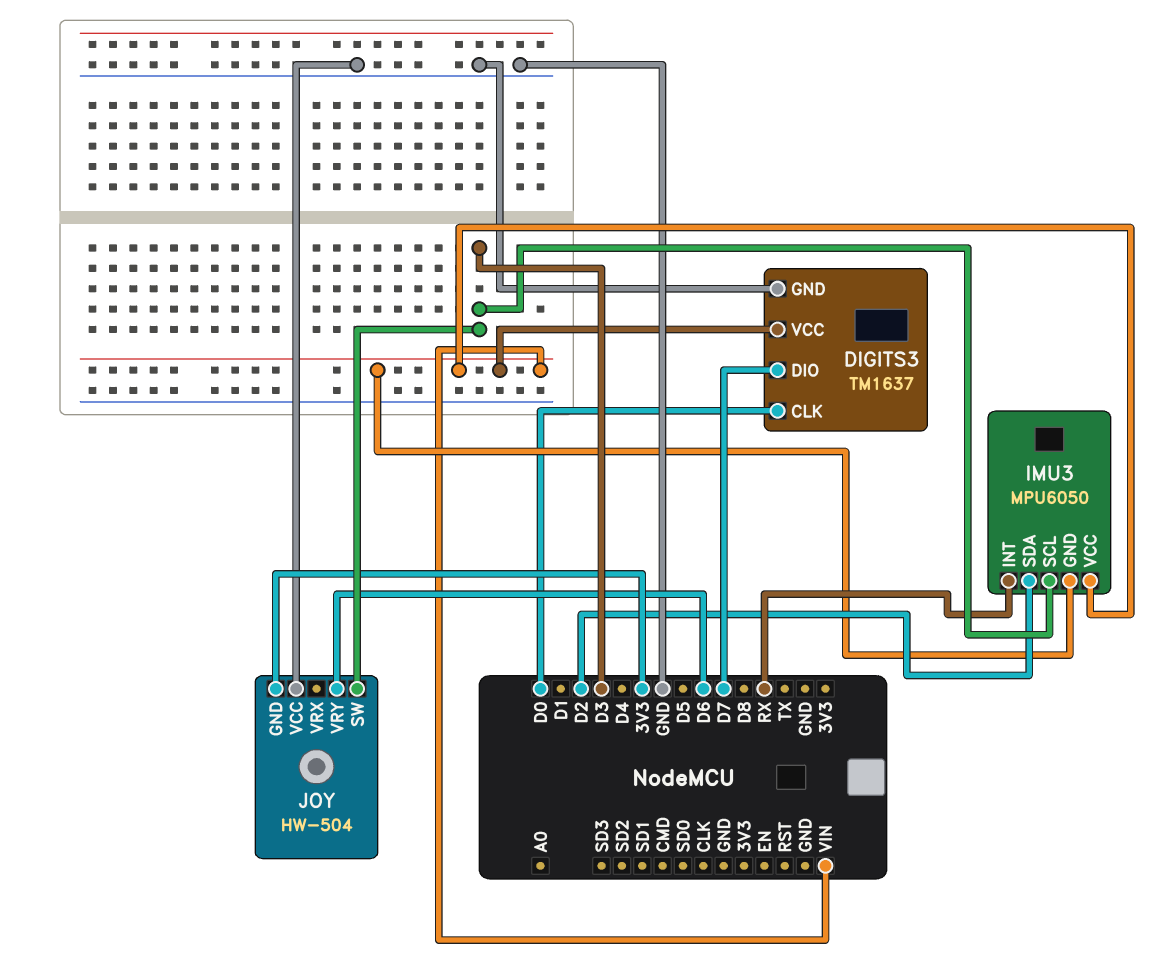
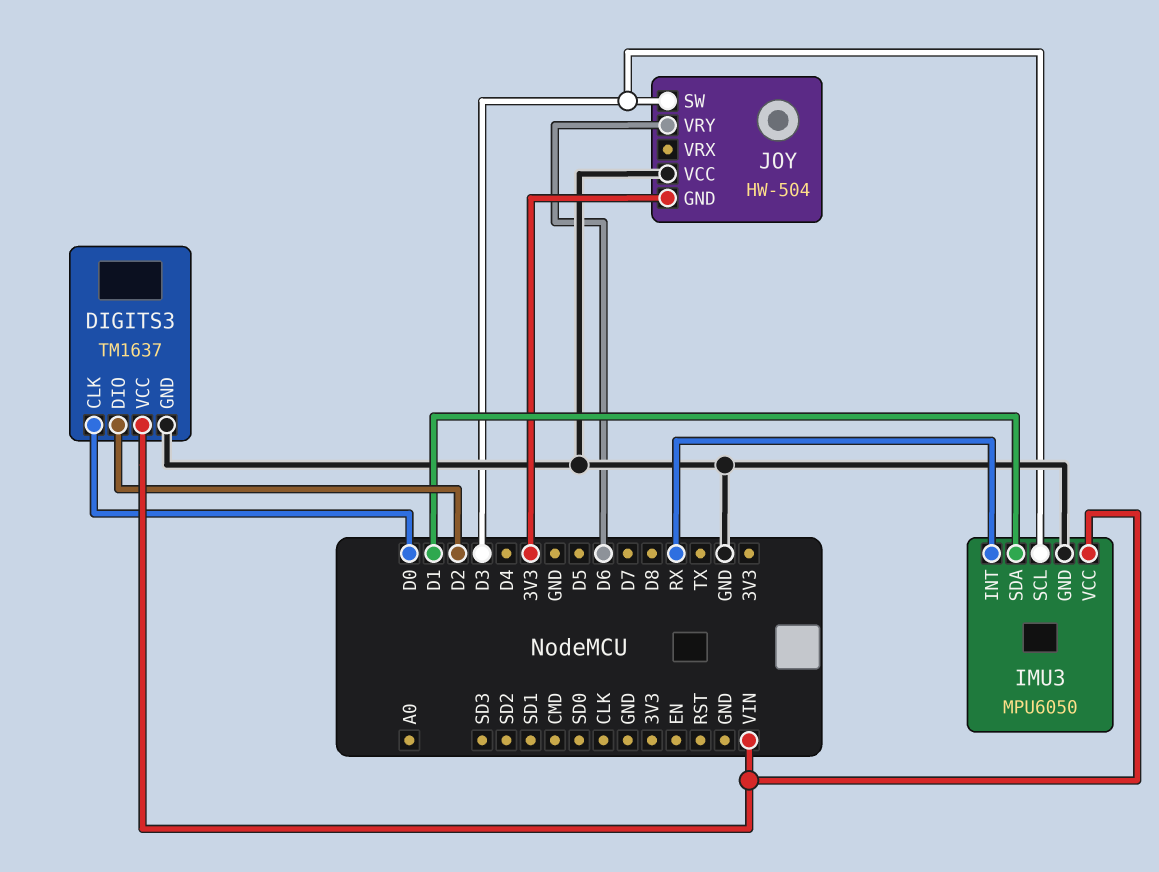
DIGITS3 pin DIO: D7 -> D2
IMU3 pin GND: VIN -> GND
IMU3 pin SDA: D2 -> D1

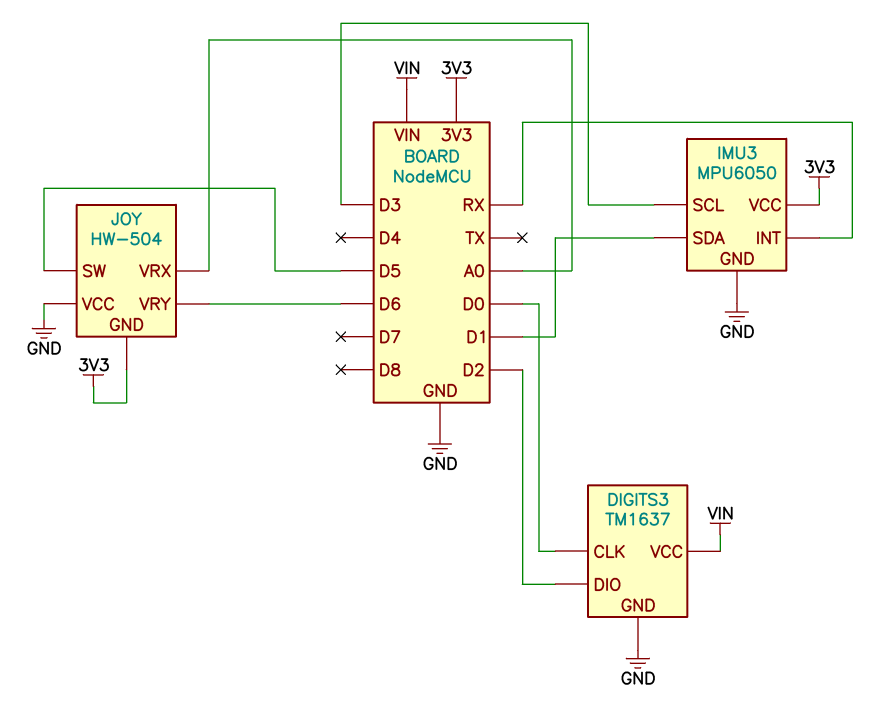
IMU3 pin VCC: VIN -> 3V3
JOY pin SW: D3 -> D5
JOY pin VRX: none -> A0

